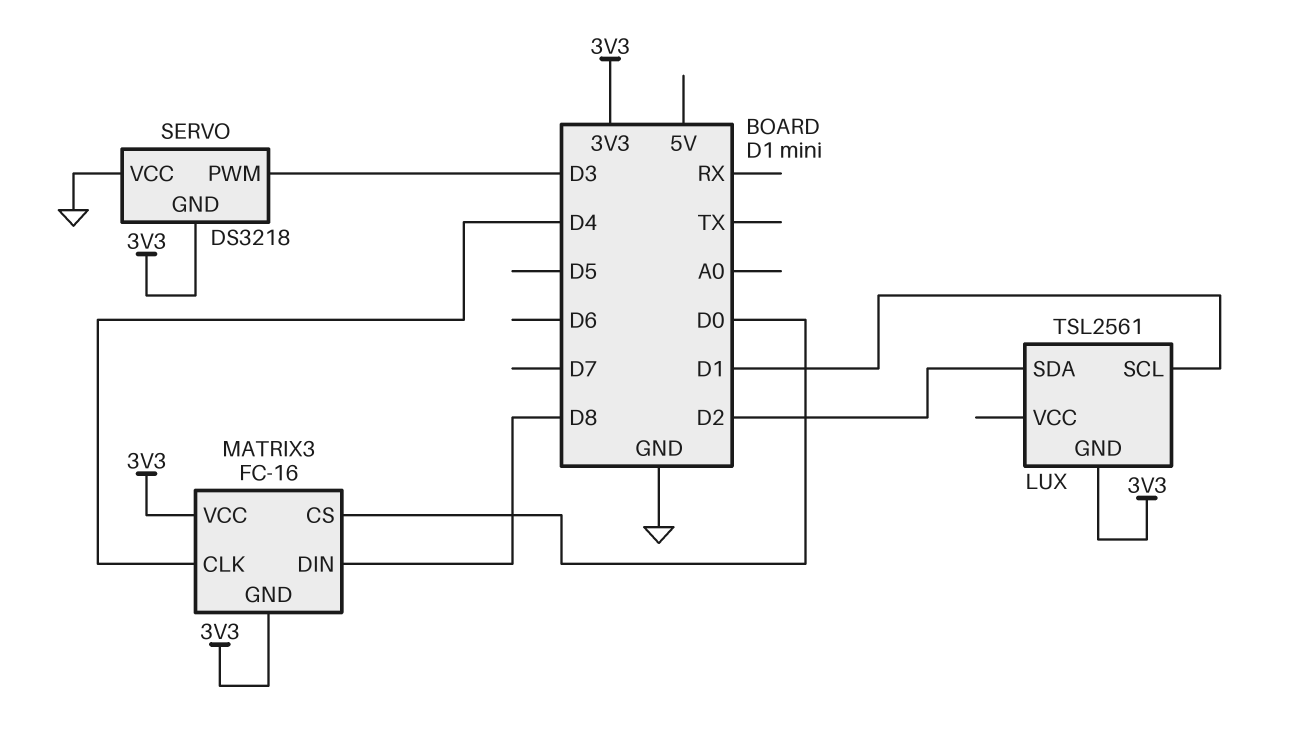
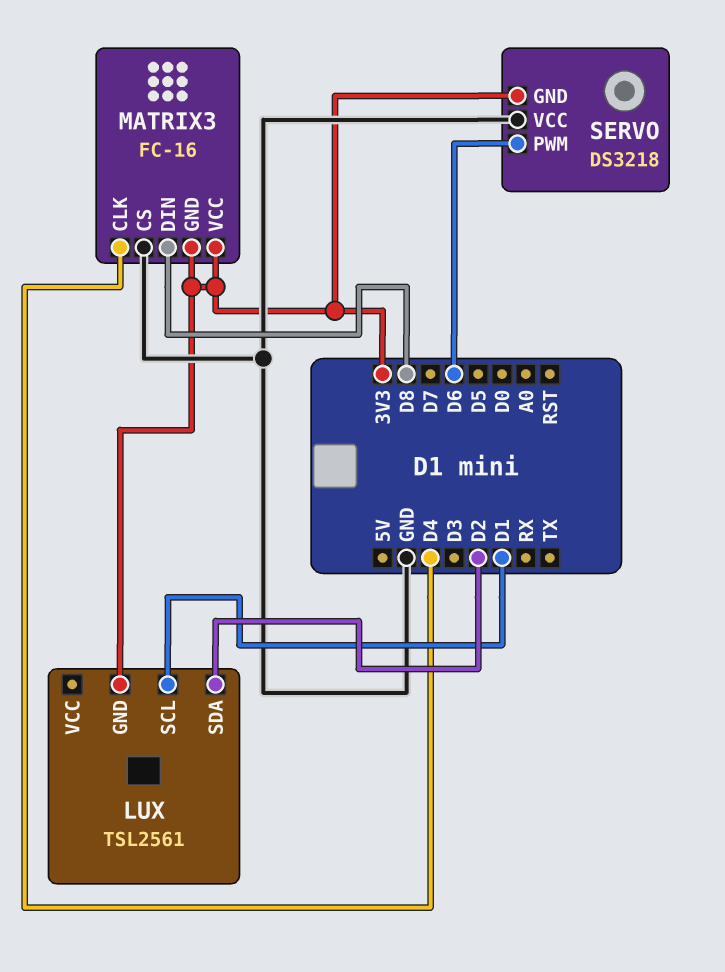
MATRIX3 pin CS: D0 -> GND
SERVO pin PWM: D3 -> D6

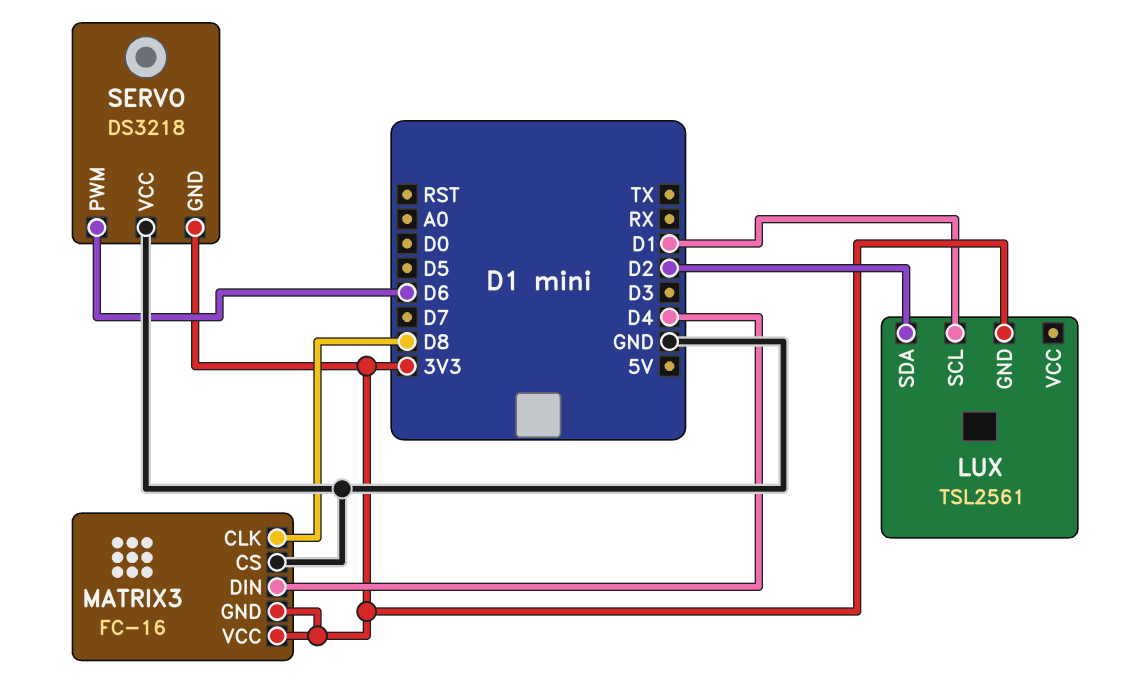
MATRIX3 pin CLK: D4 -> D8
MATRIX3 pin DIN: D8 -> D4

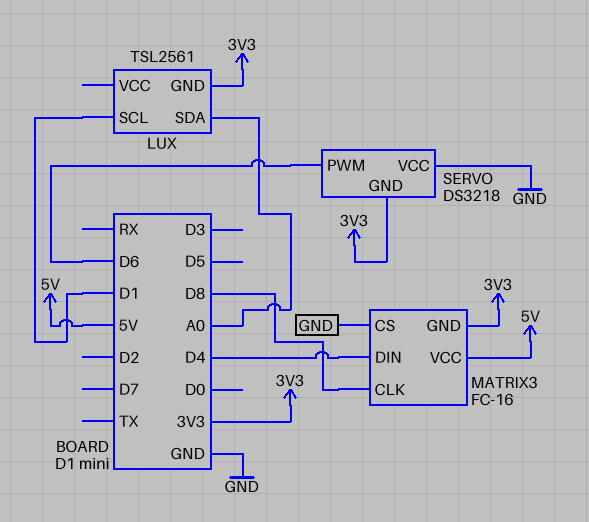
LUX pin SDA: D2 -> A0
MATRIX3 pin VCC: 3V3 -> 5V

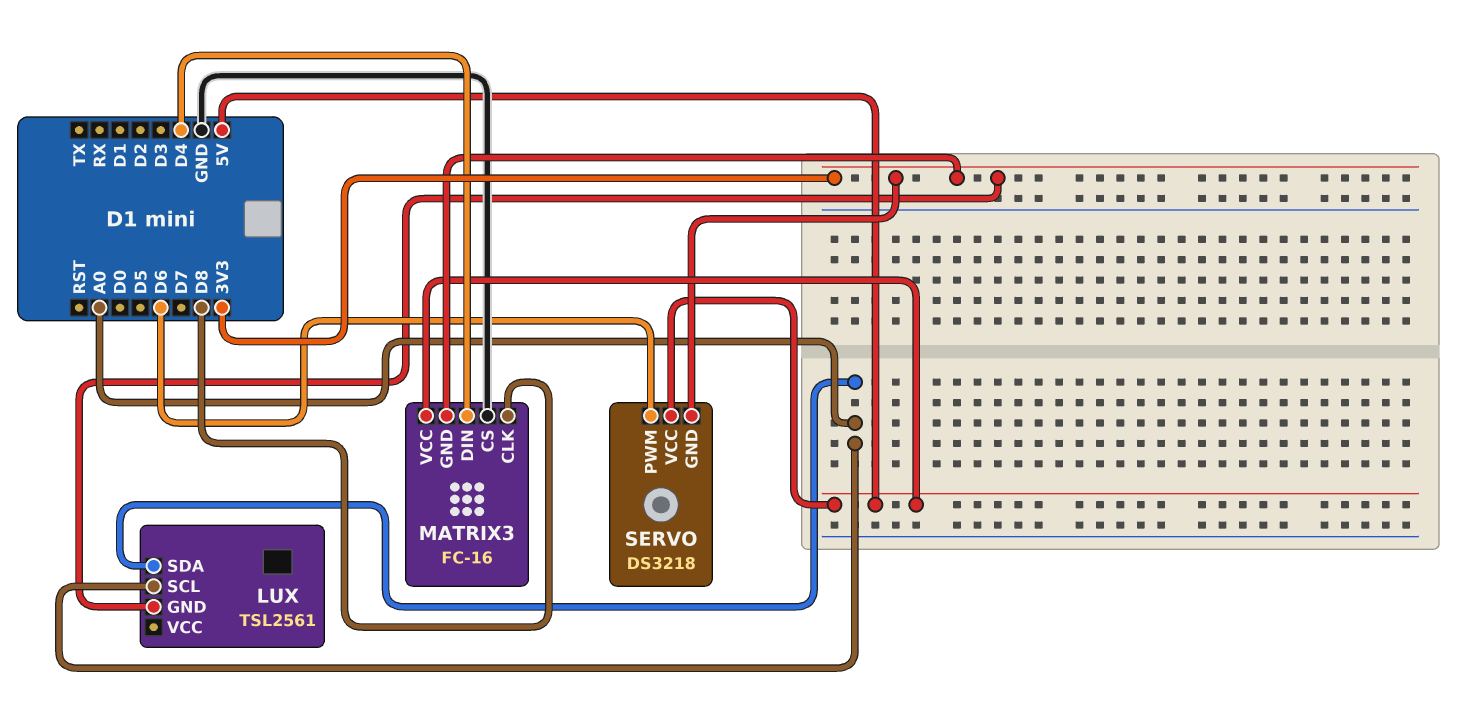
LUX pin SCL: D1 -> A0
SERVO pin VCC: GND -> 5V

